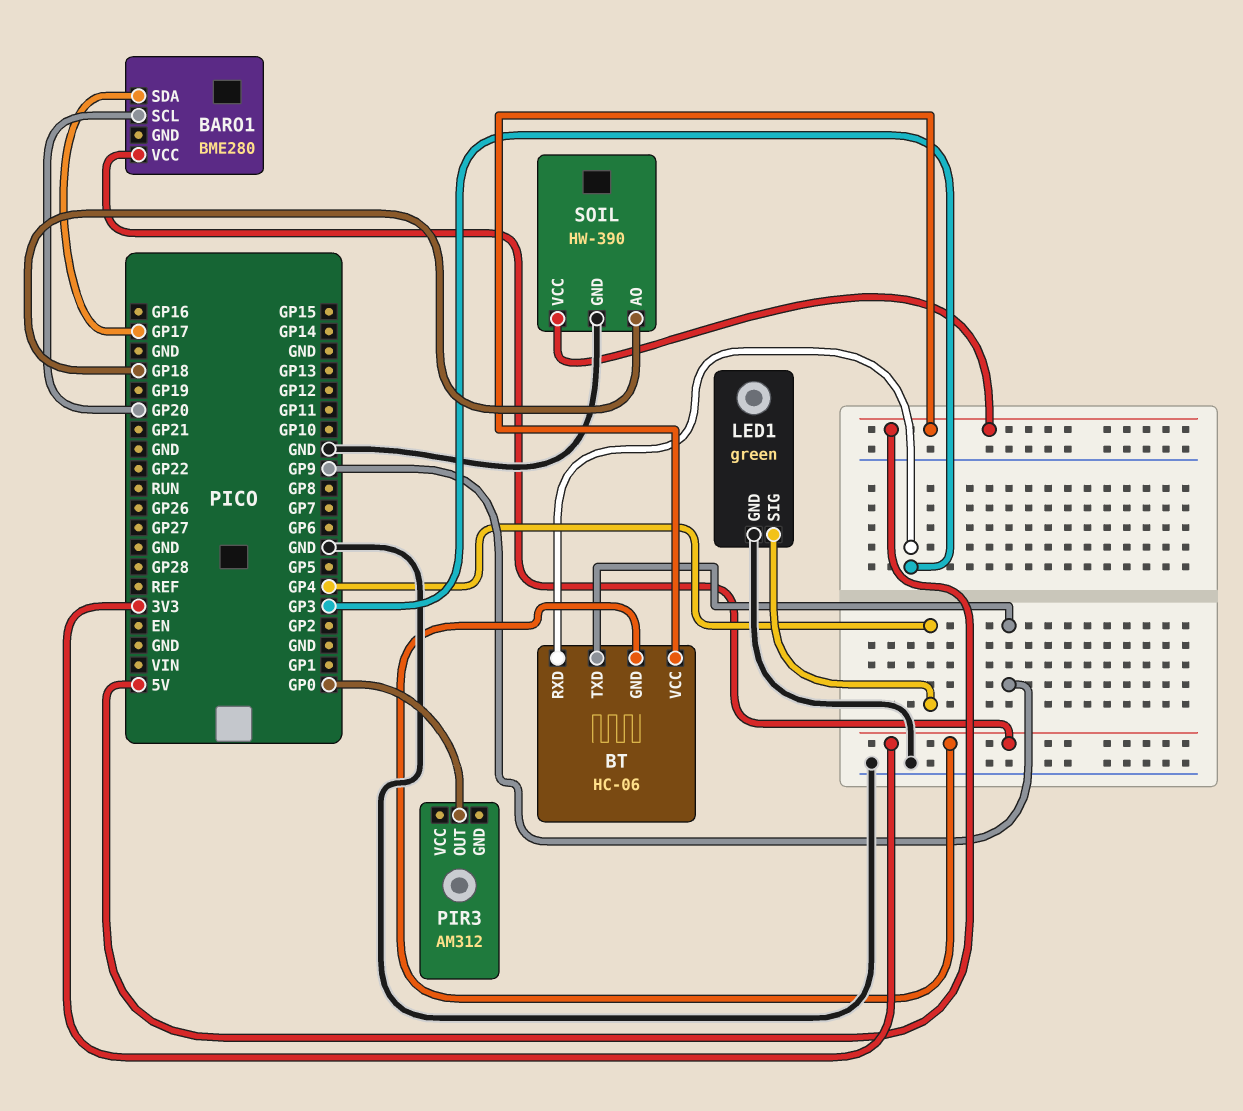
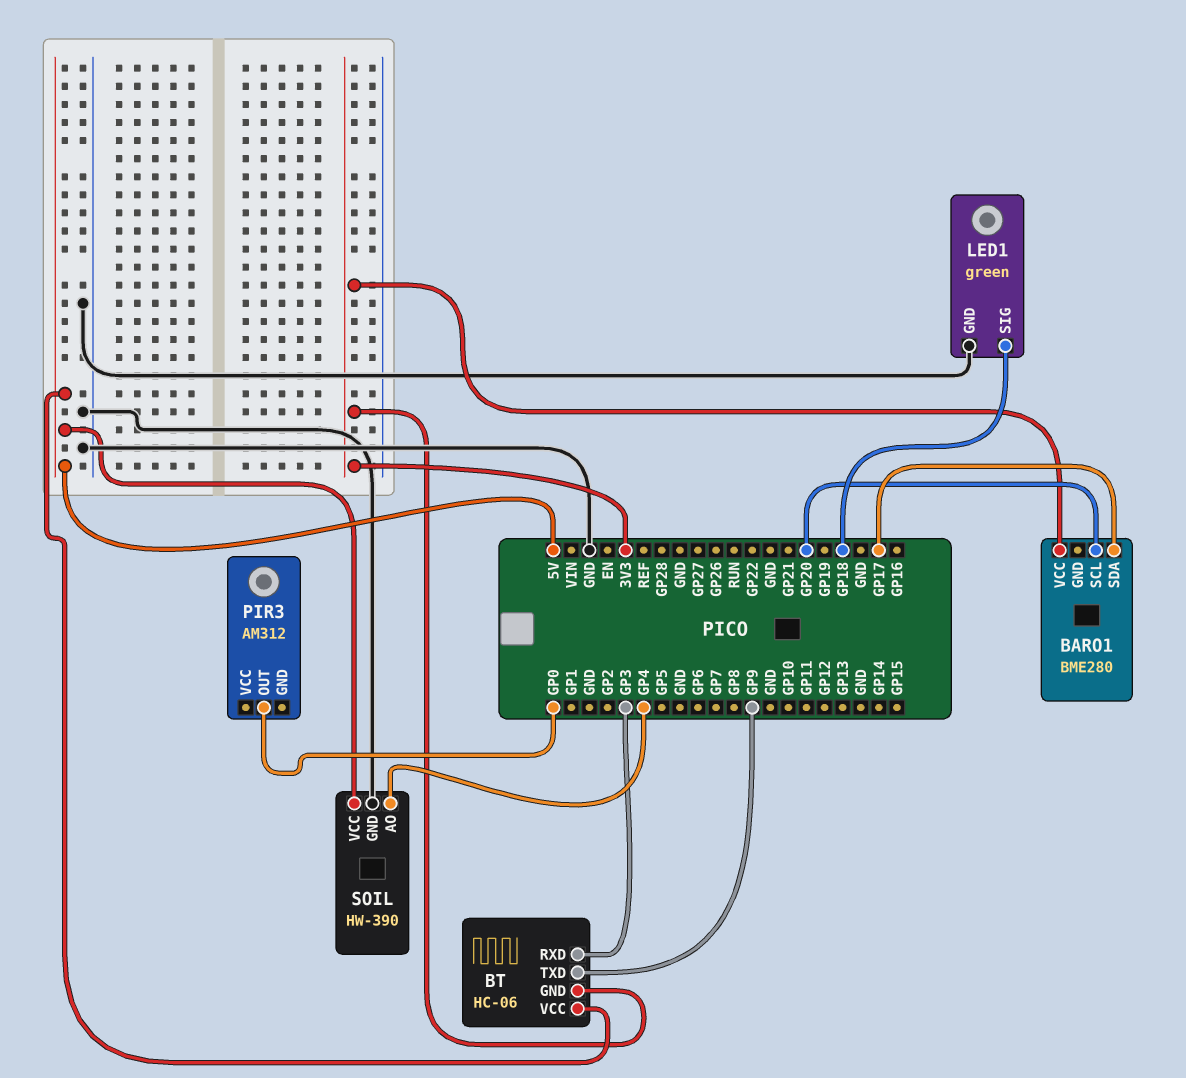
LED1 pin SIG: GP4 -> GP18
SOIL pin AO: GP18 -> GP4

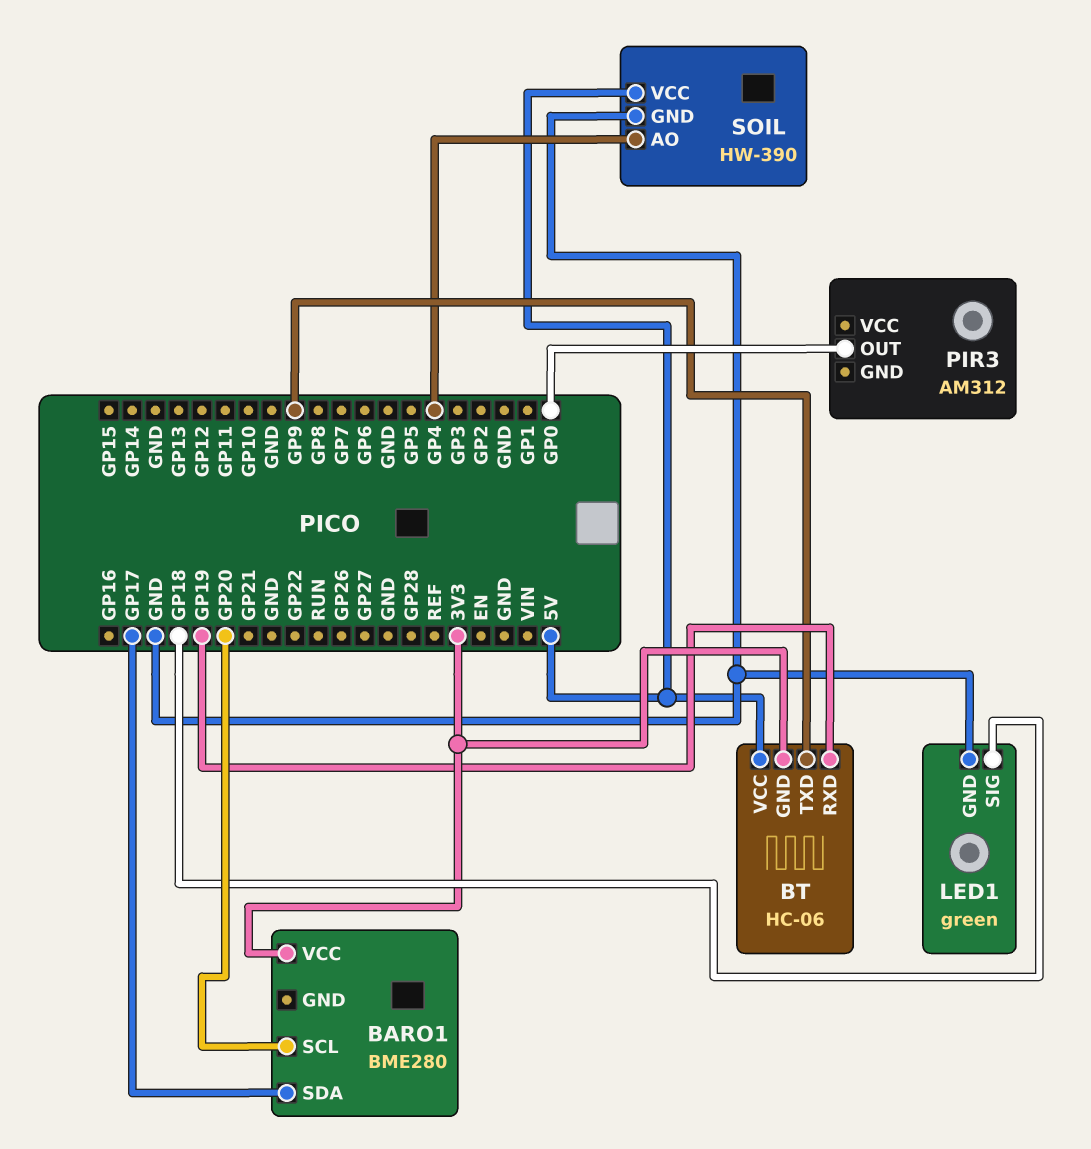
BT pin RXD: GP3 -> GP19

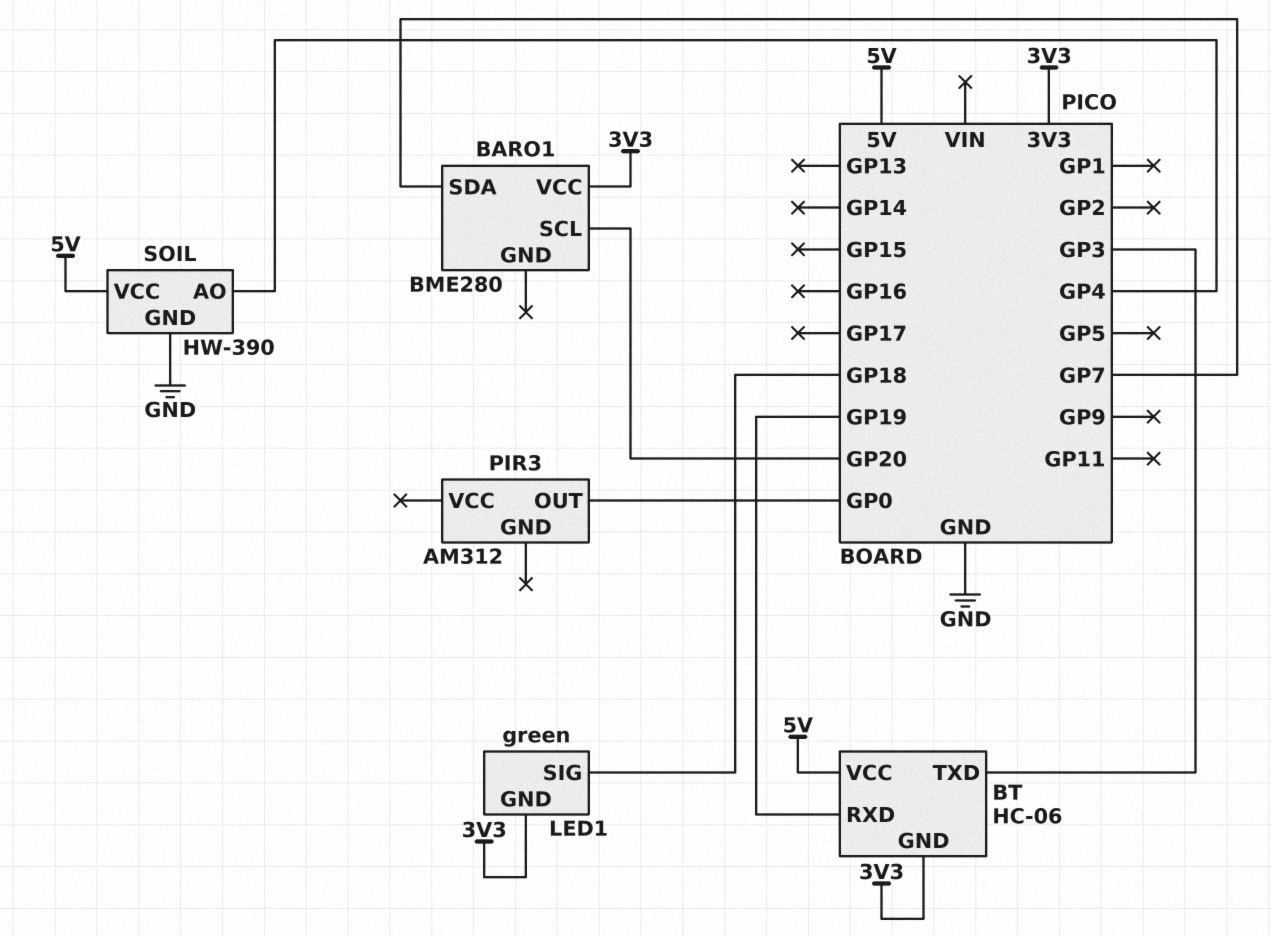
BARO1 pin SDA: GP17 -> GP7
BT pin TXD: GP9 -> GP3
LED1 pin GND: GND -> 3V3

